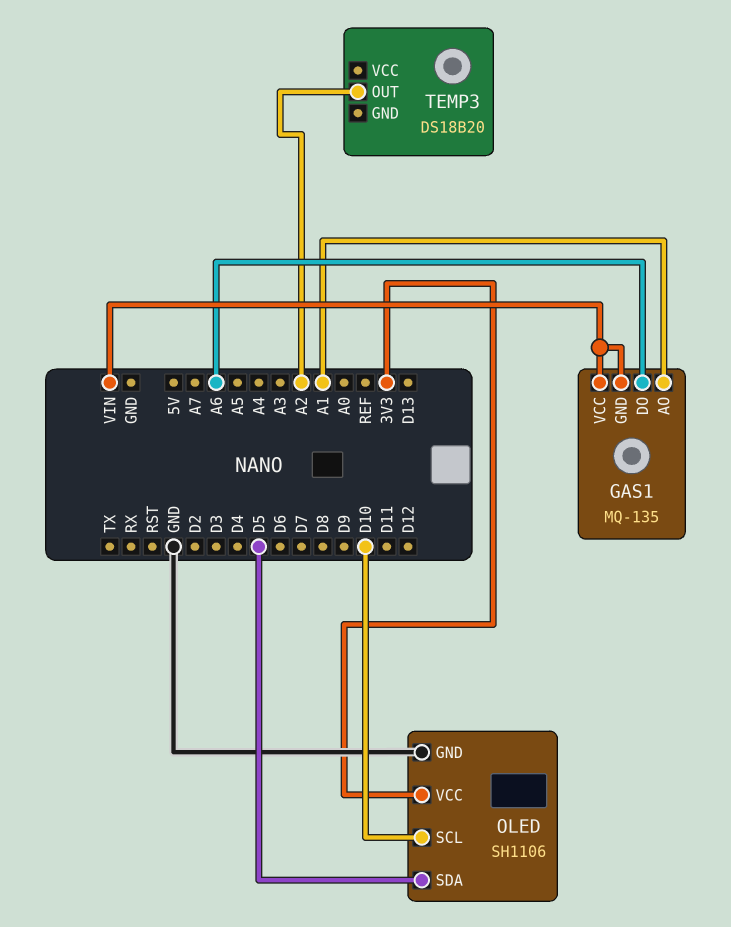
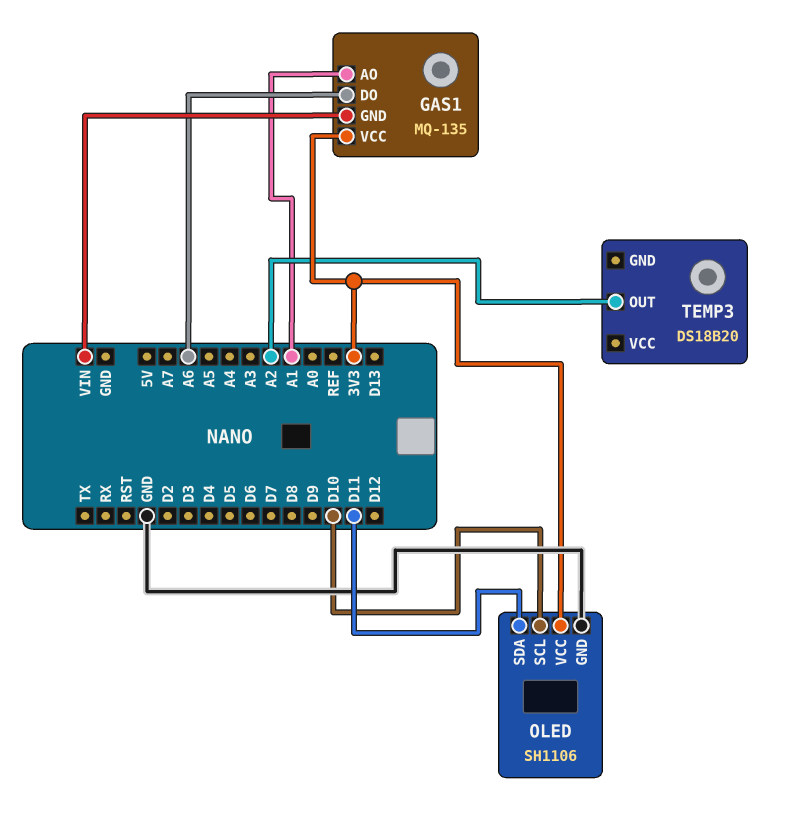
GAS1 pin VCC: VIN -> 3V3
OLED pin SDA: D5 -> D11

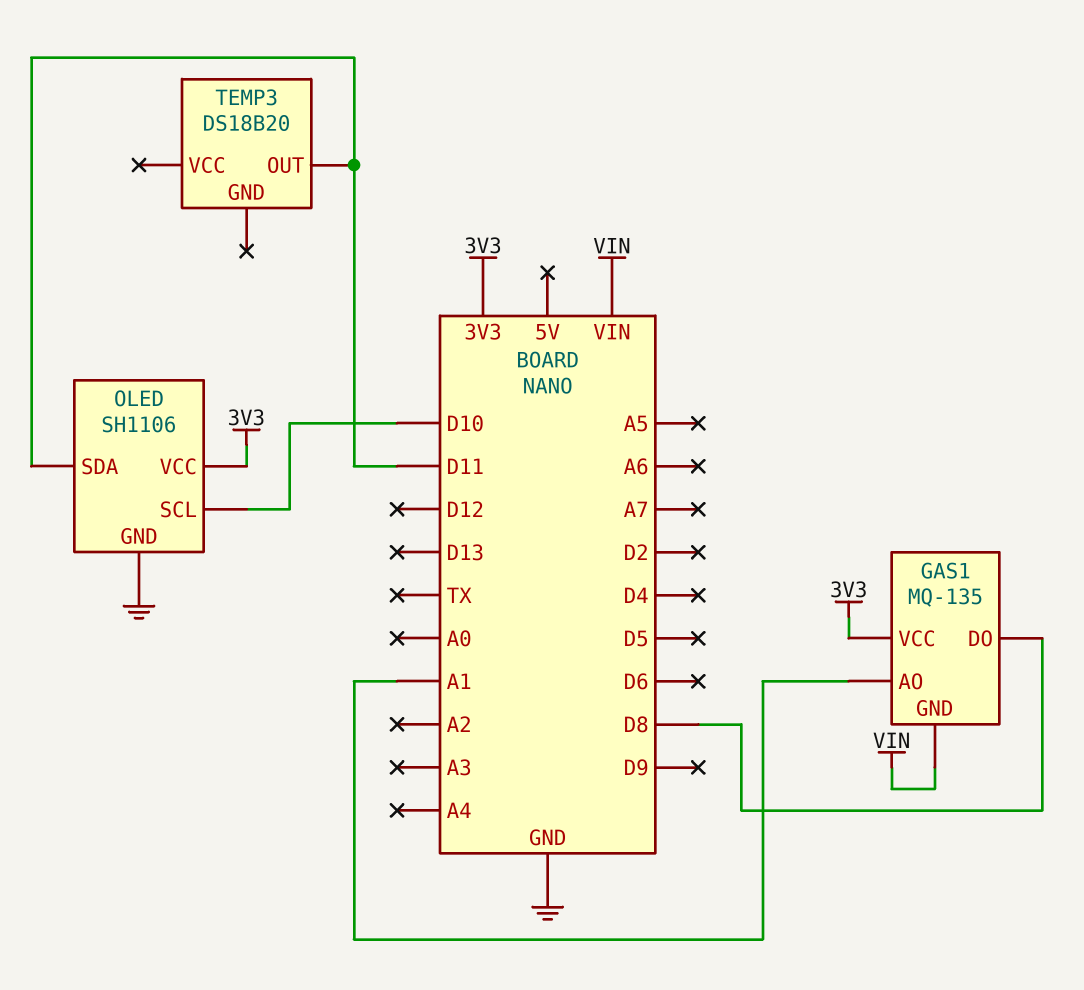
GAS1 pin DO: A6 -> D8
TEMP3 pin OUT: A2 -> D11

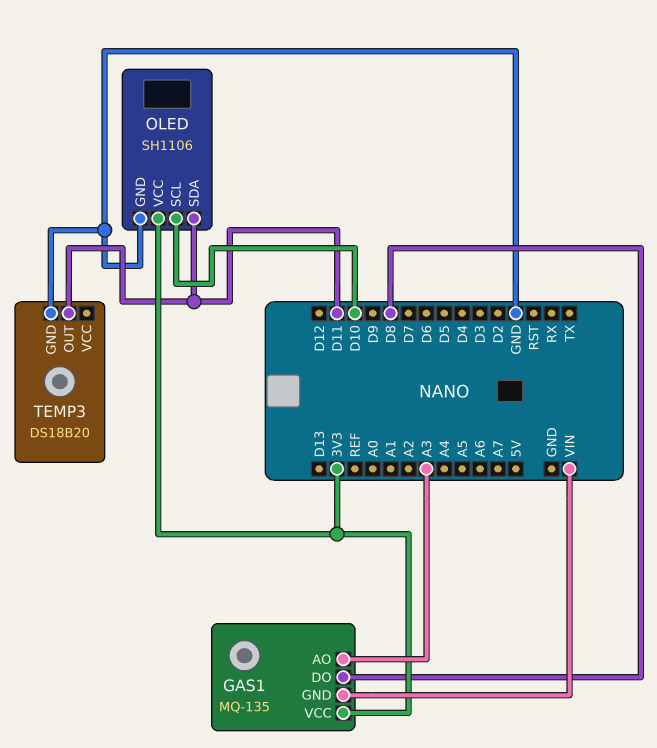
GAS1 pin AO: A1 -> A3
TEMP3 pin GND: none -> GND

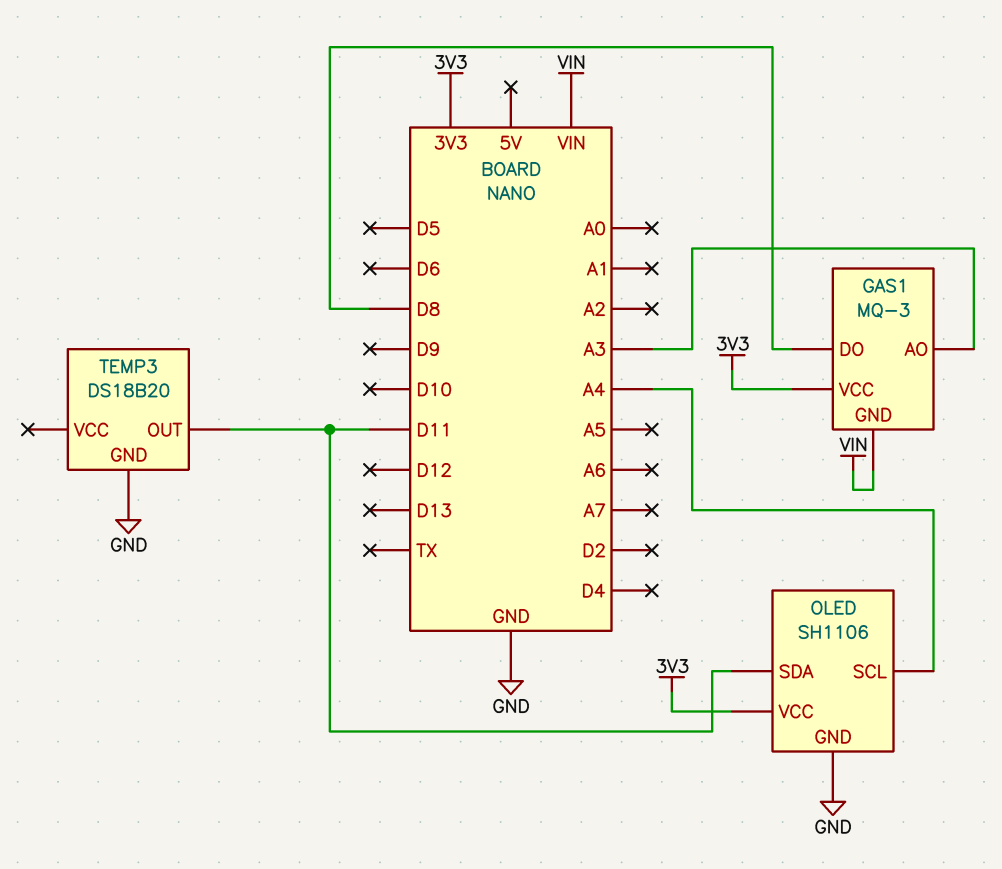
GAS1: MQ-135 -> MQ-3
OLED pin SCL: D10 -> A4

